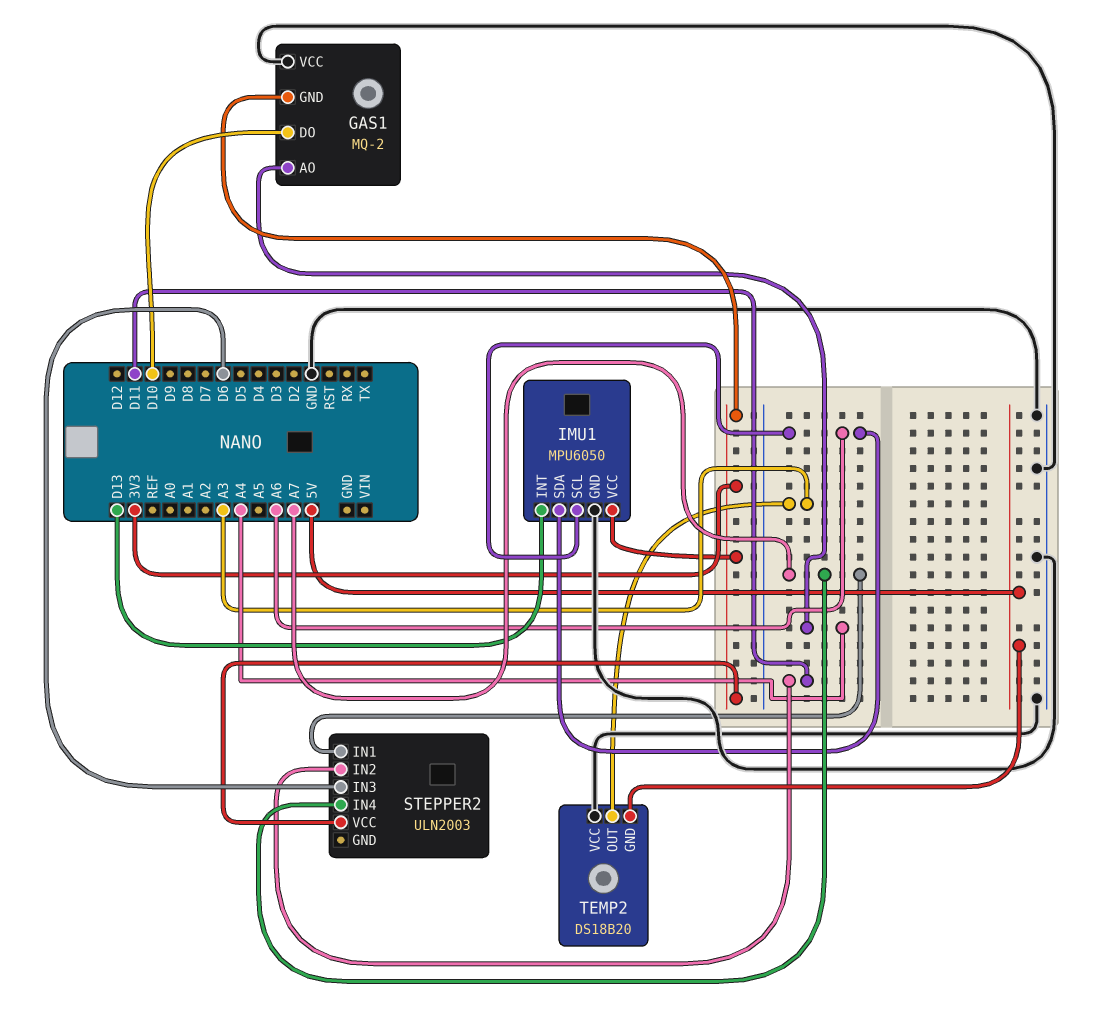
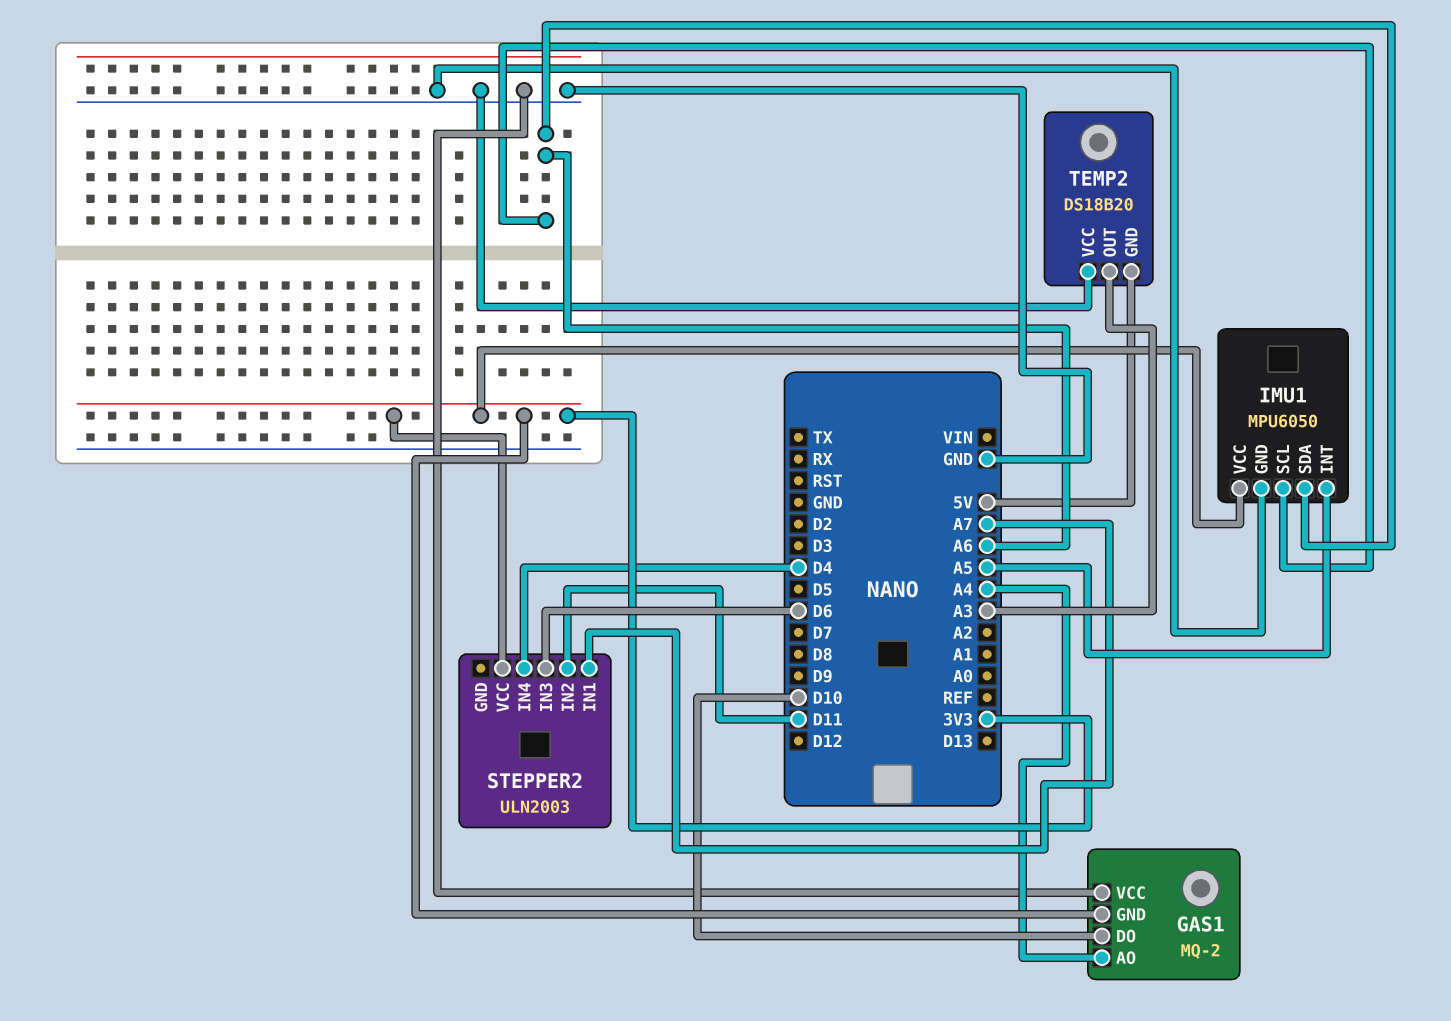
IMU1 pin INT: D13 -> A5
STEPPER2 pin IN4: A7 -> D4

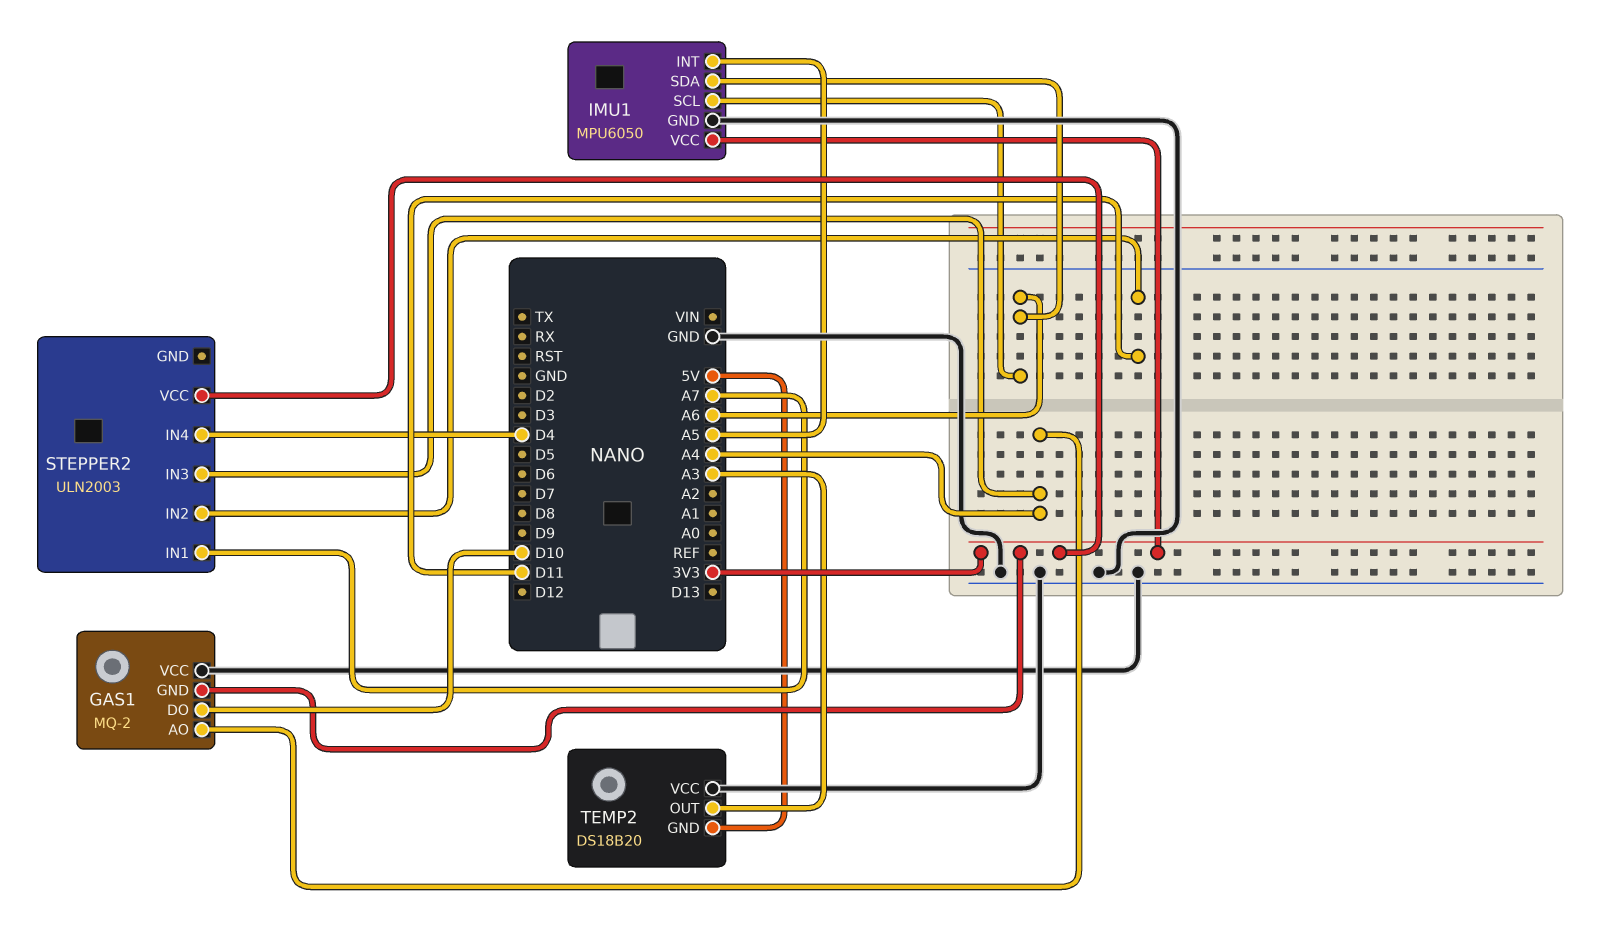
STEPPER2 pin IN3: D6 -> A4

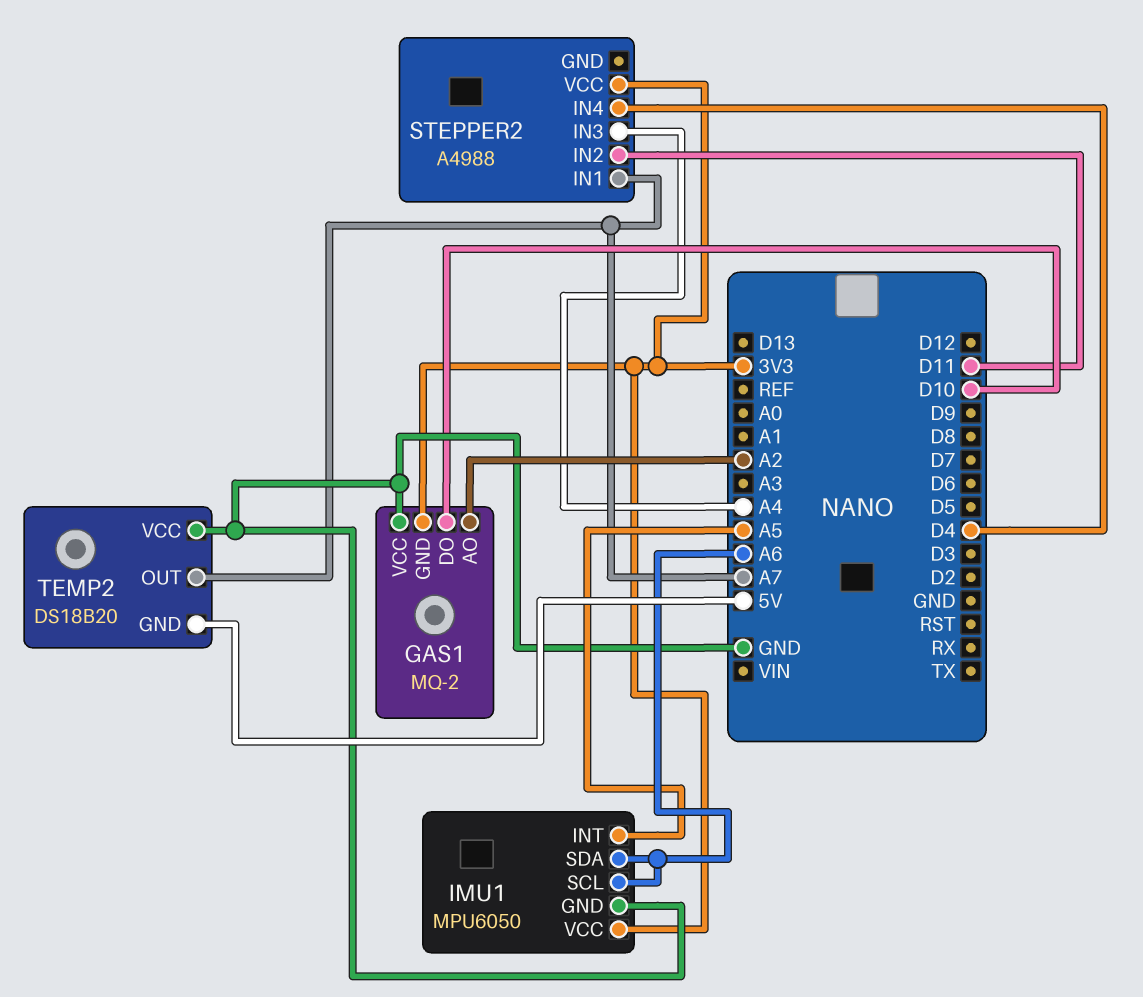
GAS1 pin AO: A4 -> A2
STEPPER2: ULN2003 -> A4988
TEMP2 pin OUT: A3 -> A7

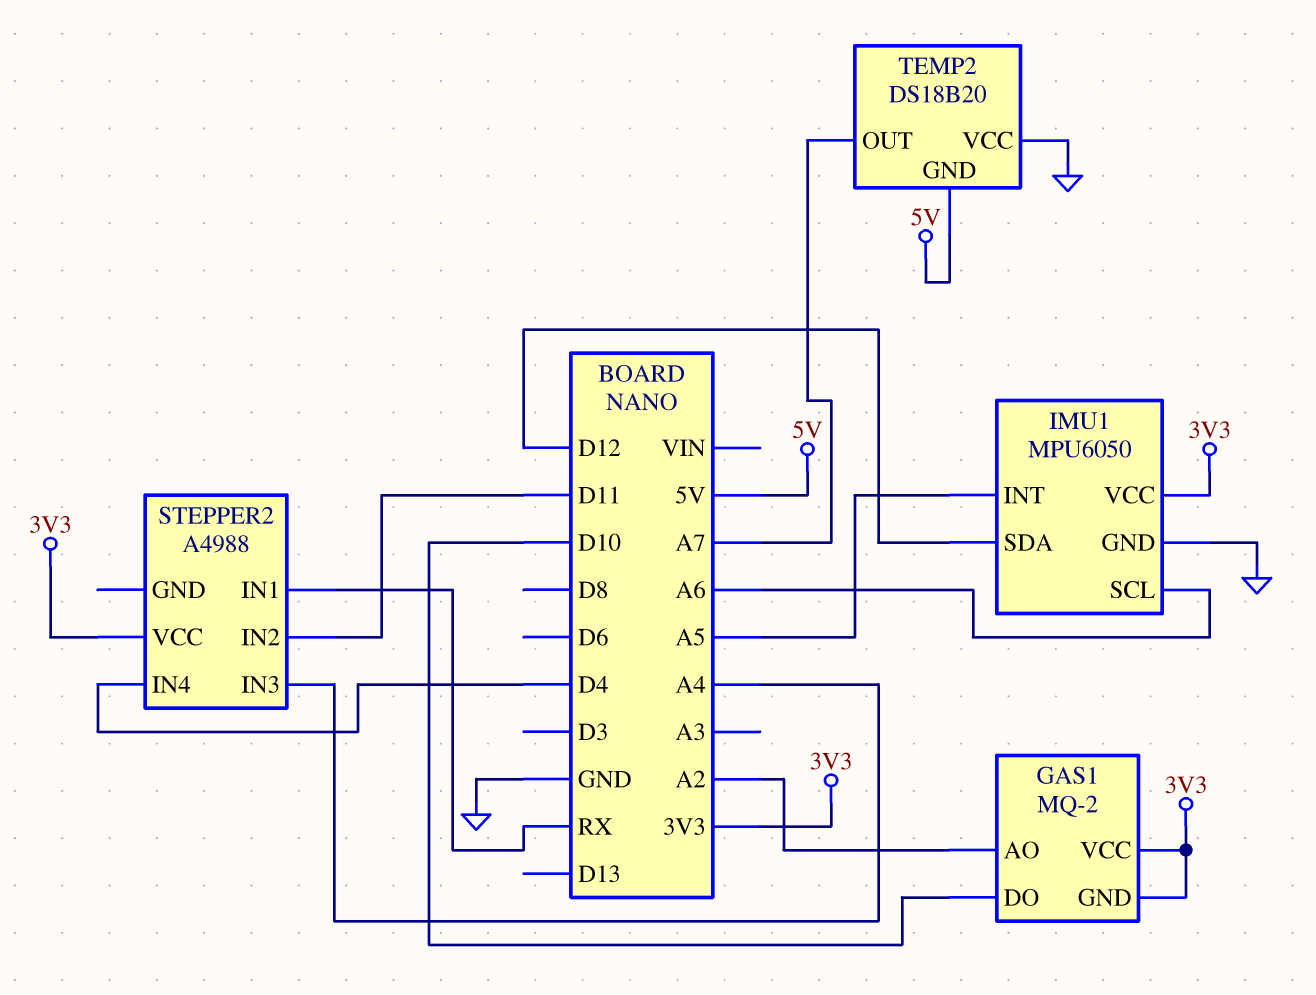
GAS1 pin VCC: GND -> 3V3
IMU1 pin SDA: A6 -> D12
STEPPER2 pin IN1: A7 -> RX

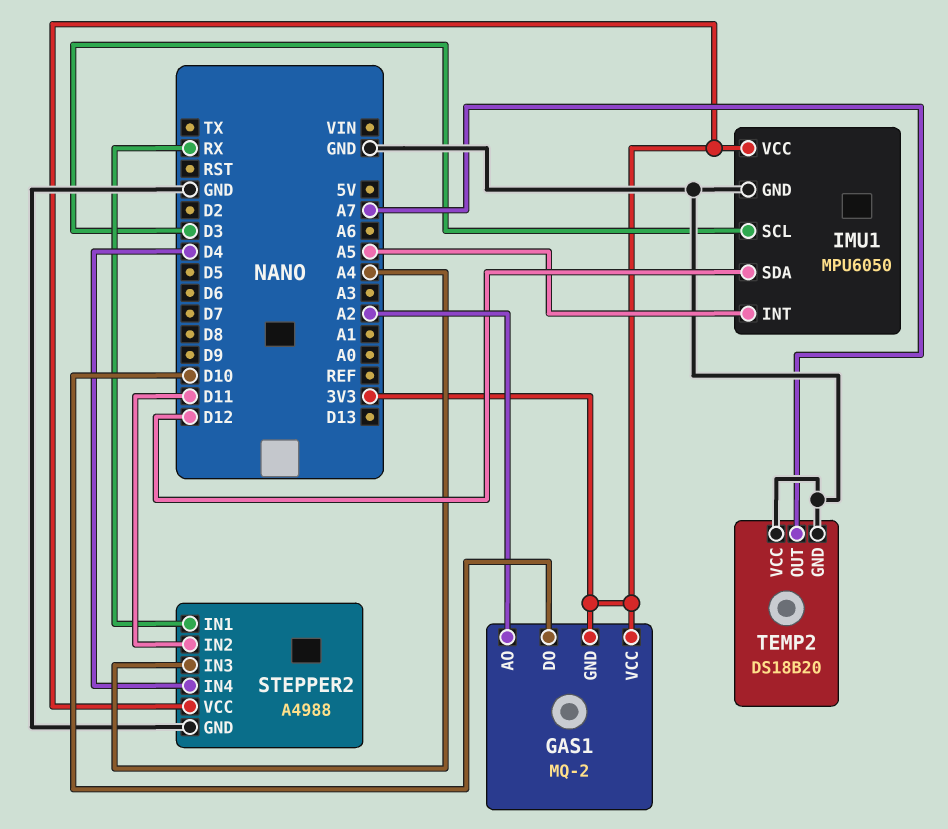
IMU1 pin SCL: A6 -> D3
STEPPER2 pin GND: none -> GND
TEMP2 pin GND: 5V -> GND

